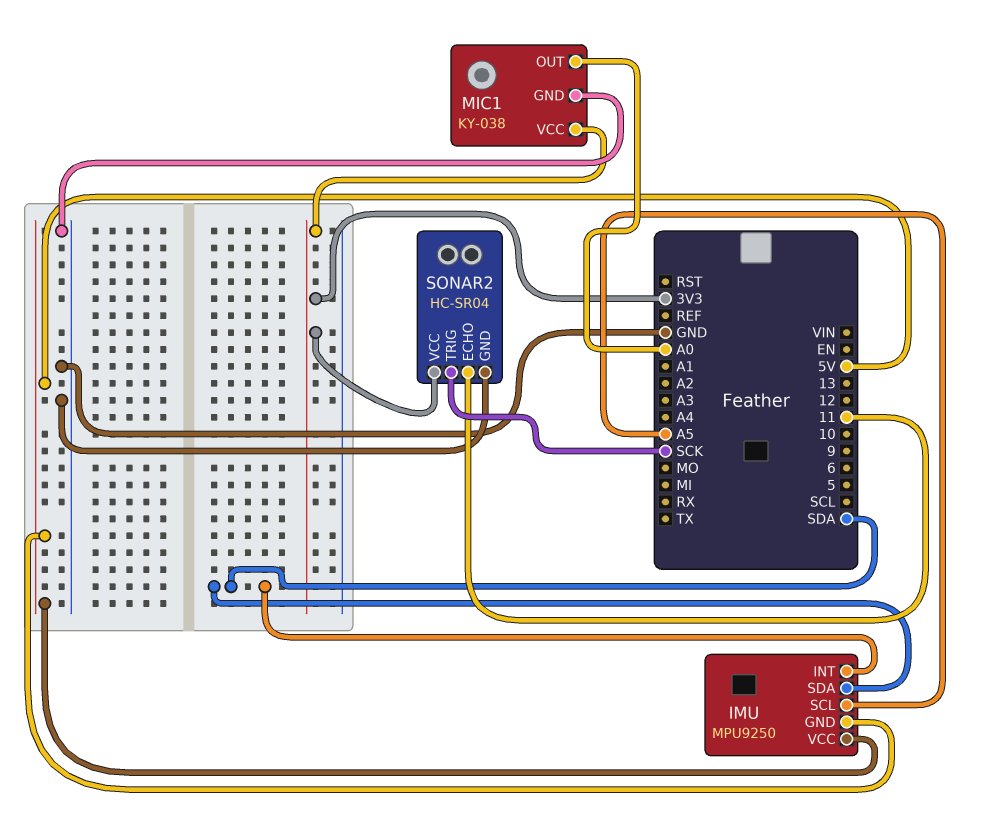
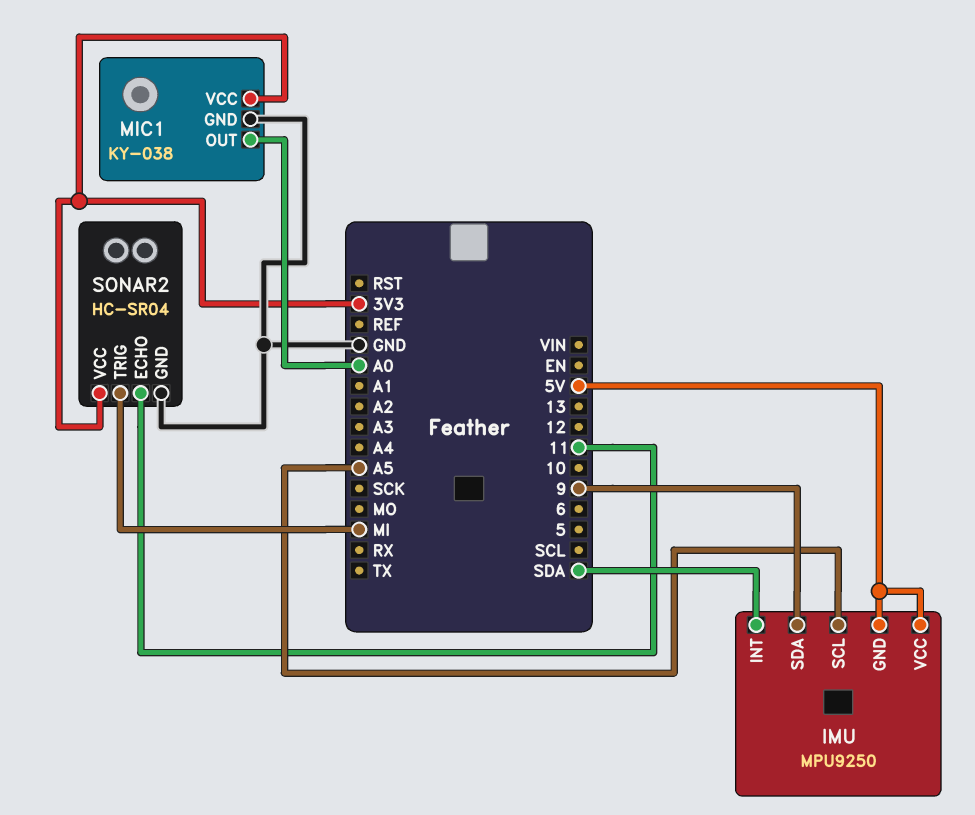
IMU pin SDA: SDA -> 9
SONAR2 pin TRIG: SCK -> MI

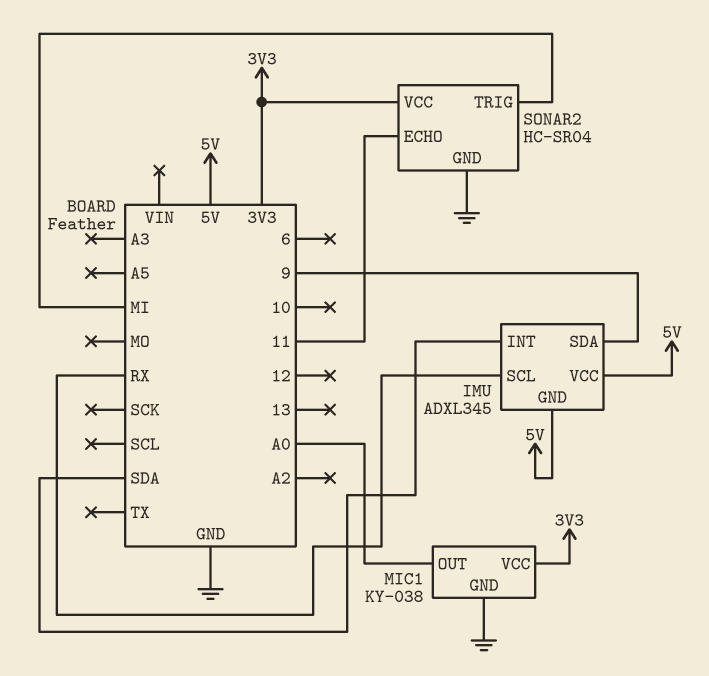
IMU: MPU9250 -> ADXL345
IMU pin SCL: A5 -> RX

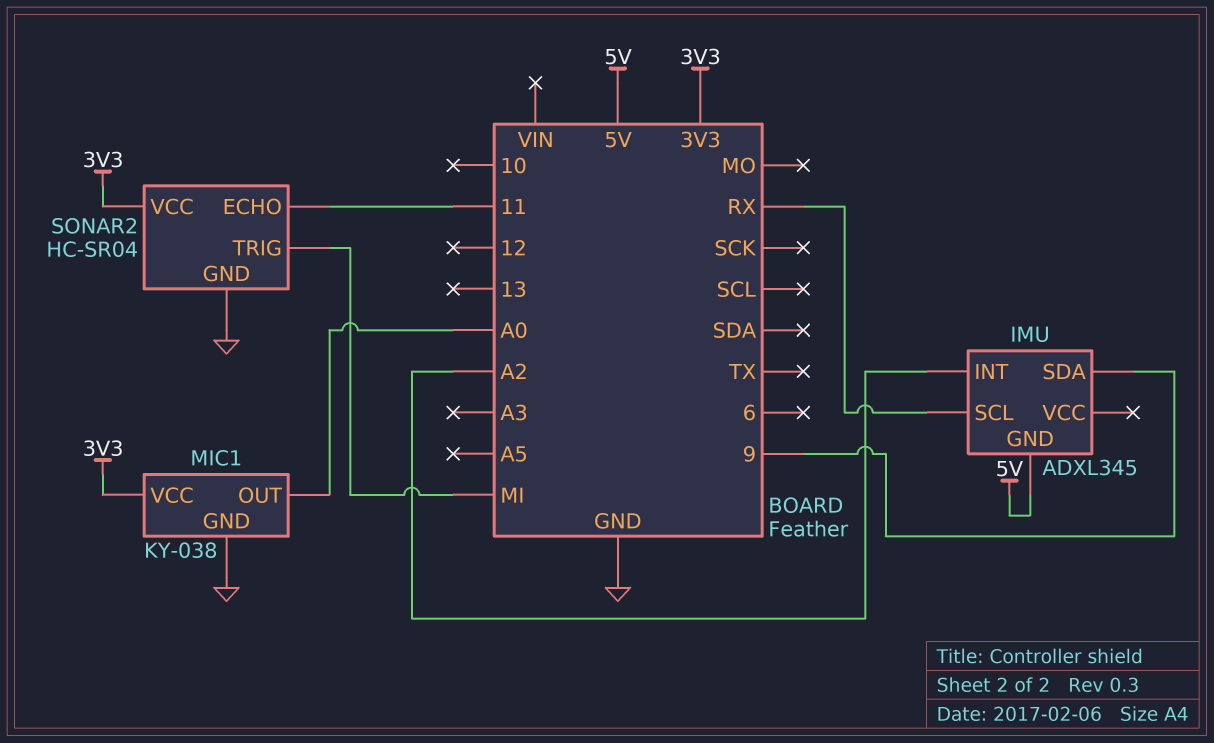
IMU pin INT: SDA -> A2
IMU pin VCC: 5V -> none

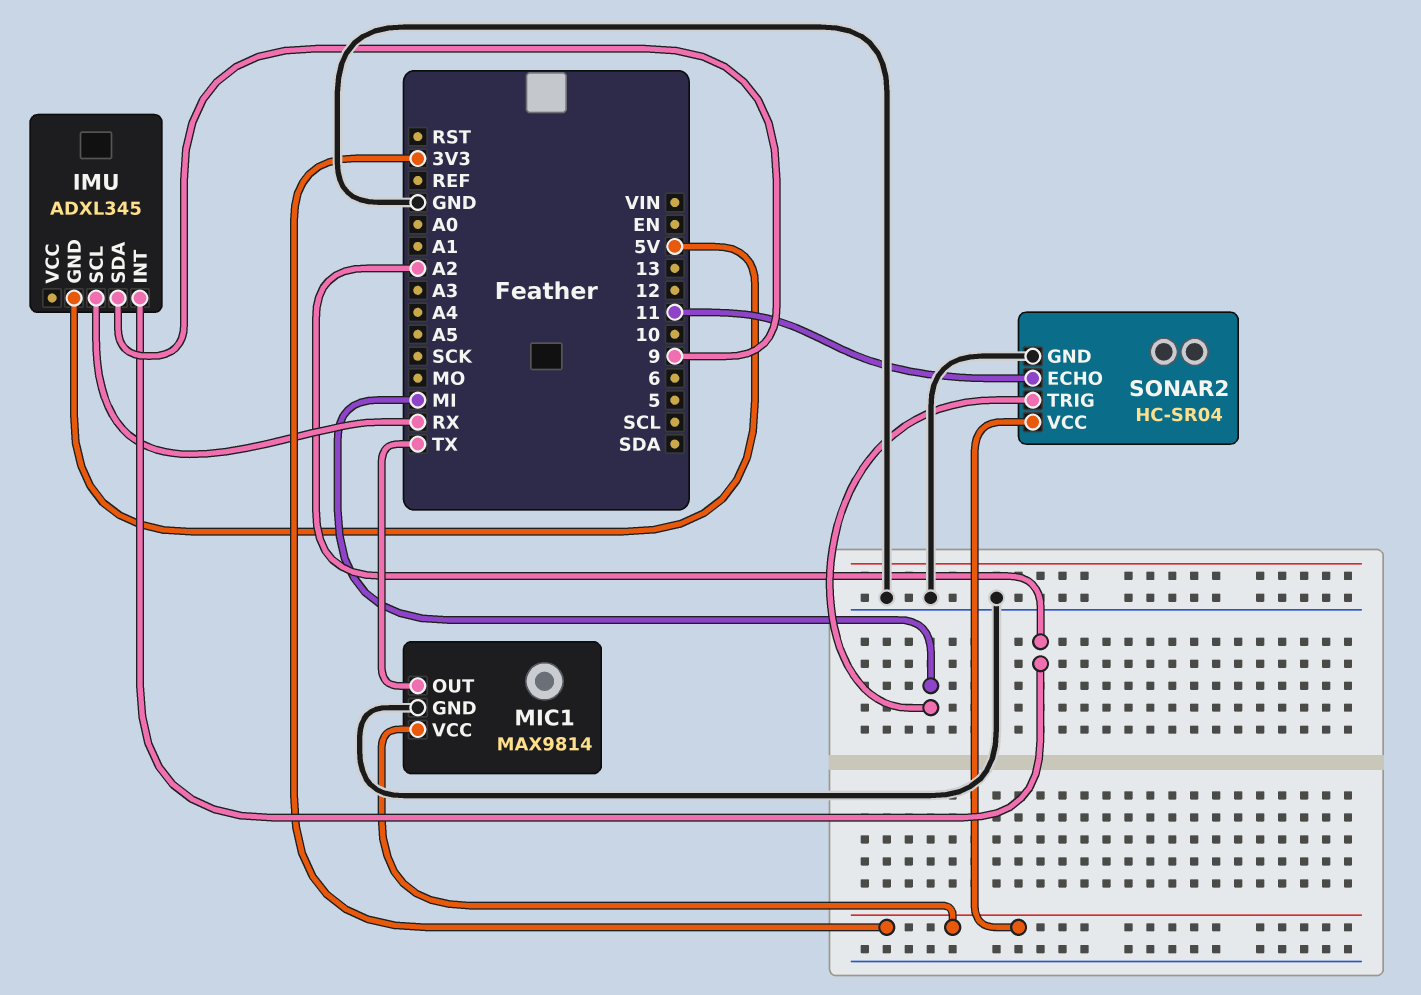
MIC1: KY-038 -> MAX9814
MIC1 pin OUT: A0 -> TX

